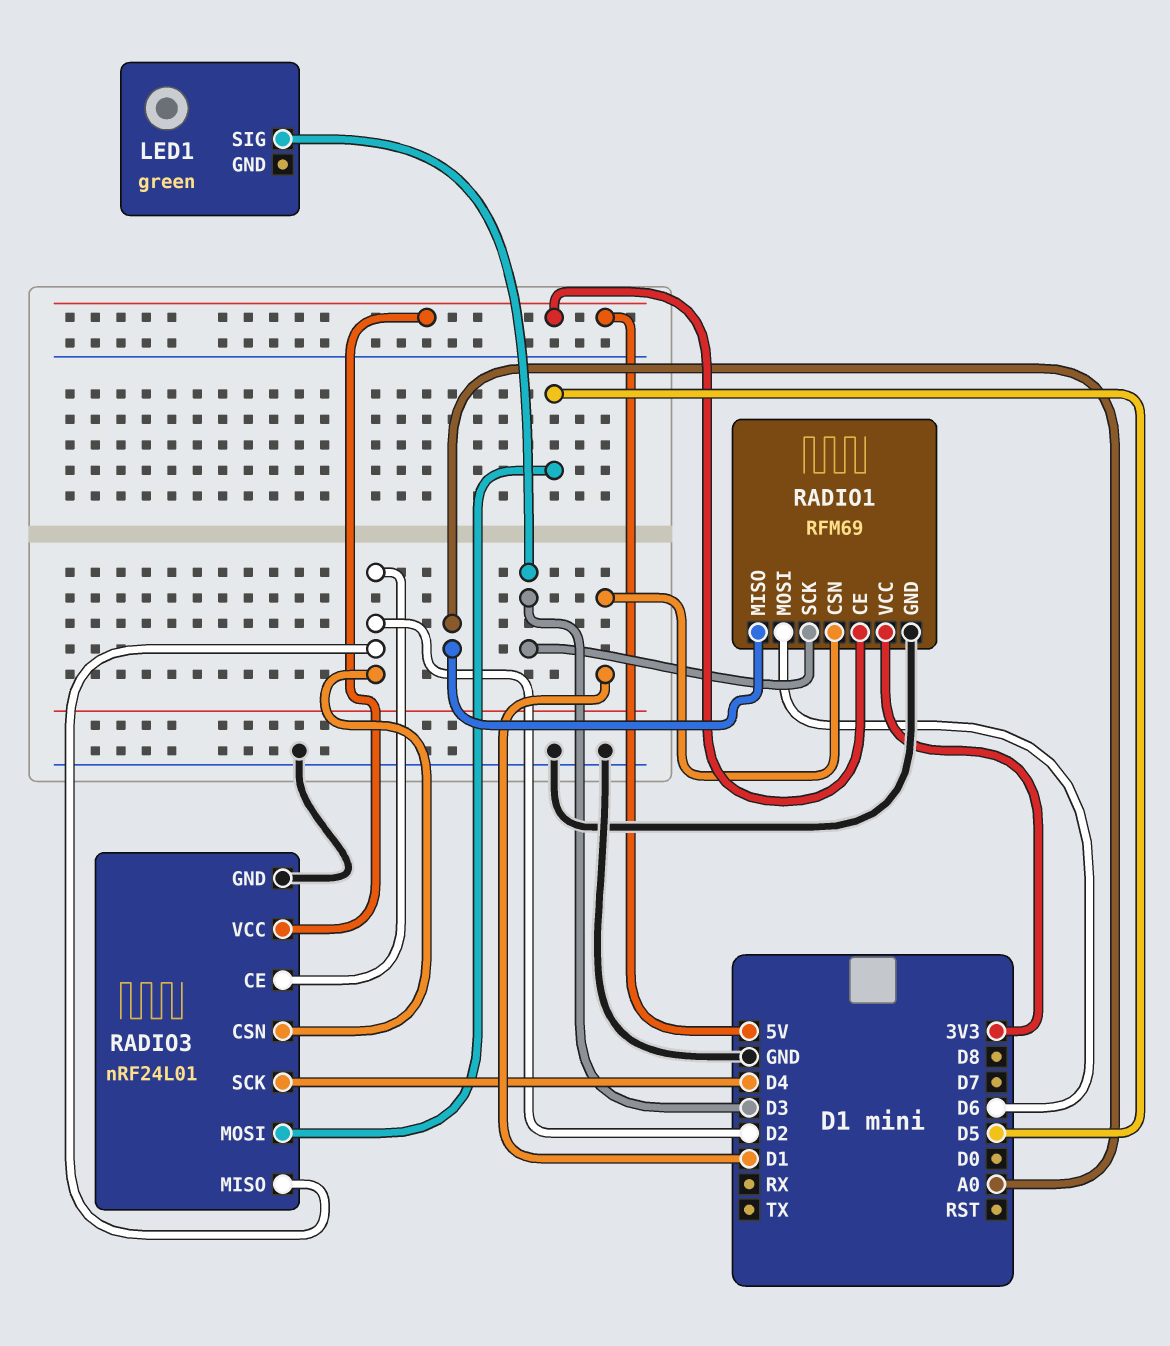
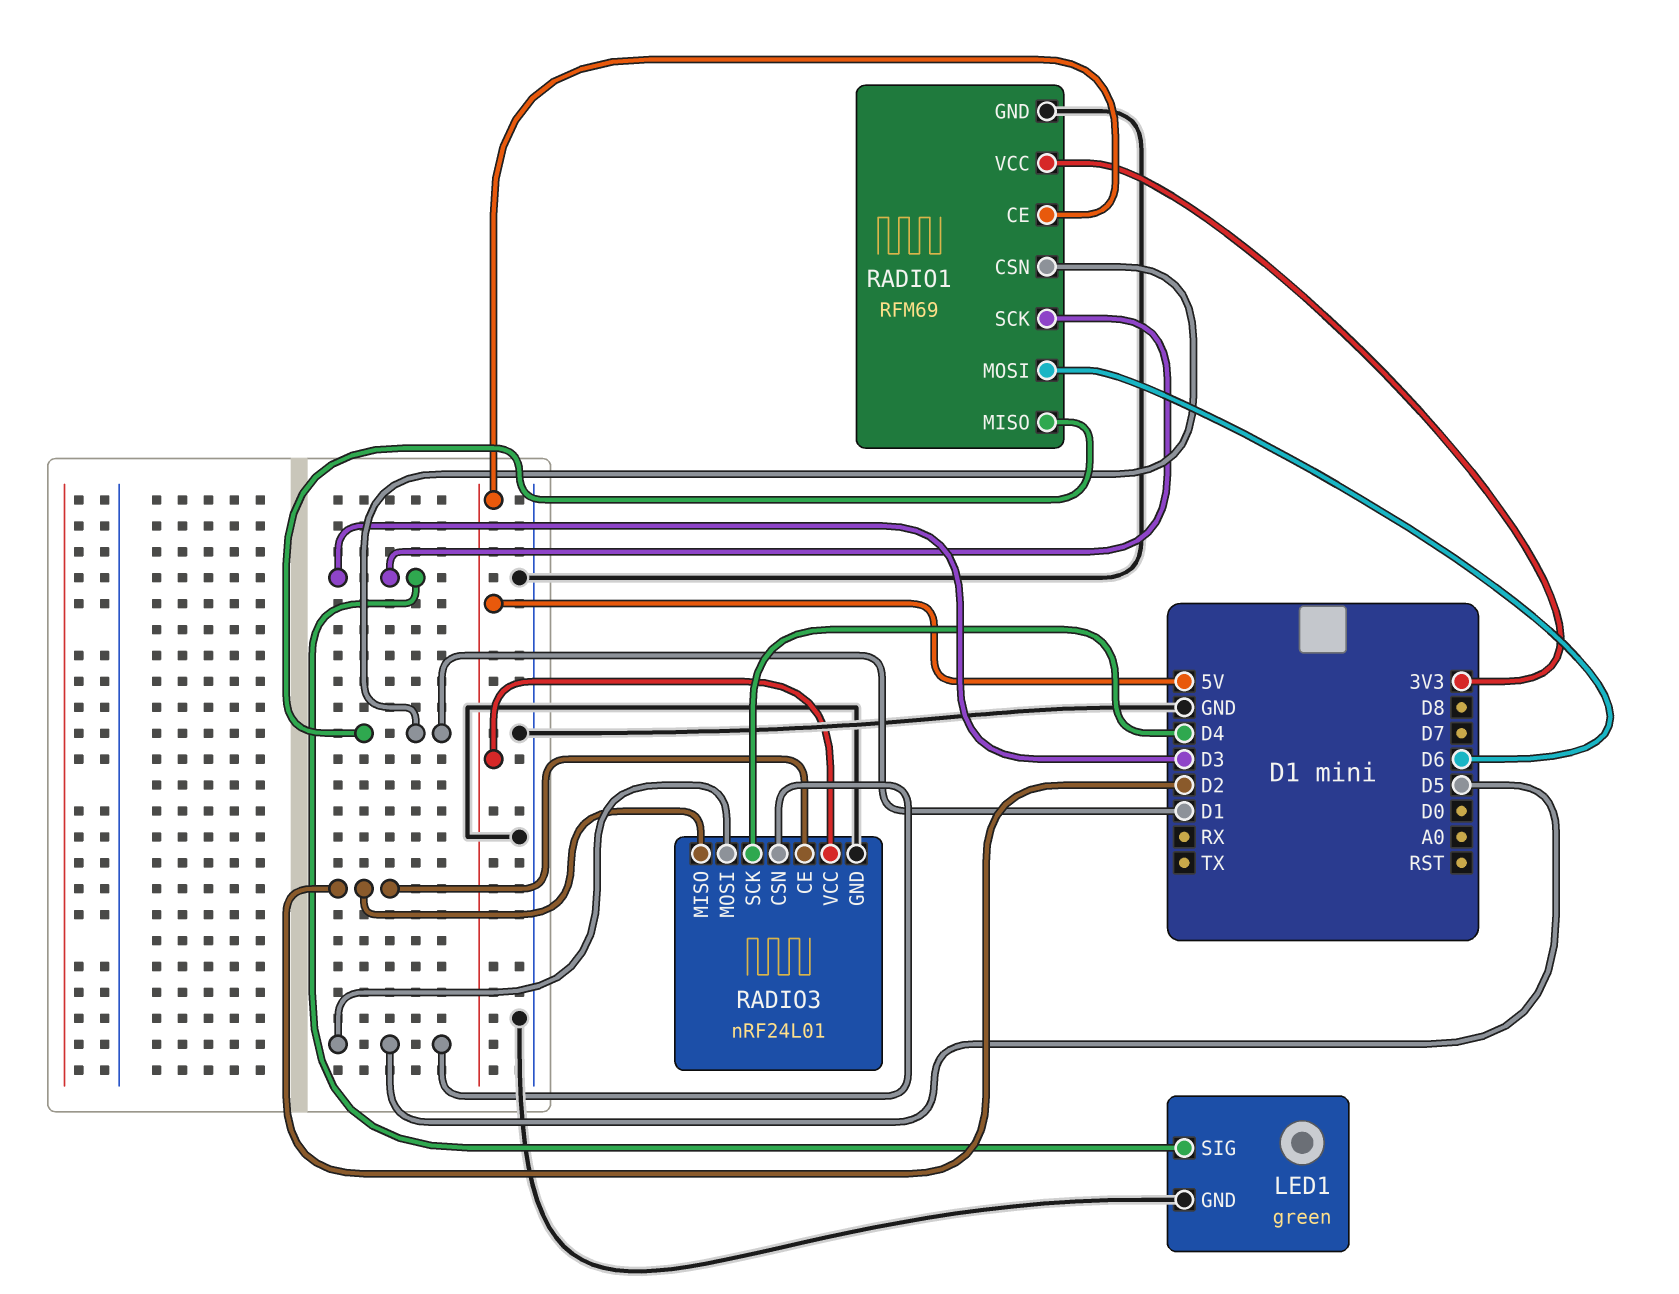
LED1 pin GND: none -> GND
RADIO1 pin MISO: A0 -> D1
RADIO3 pin CSN: D2 -> D5

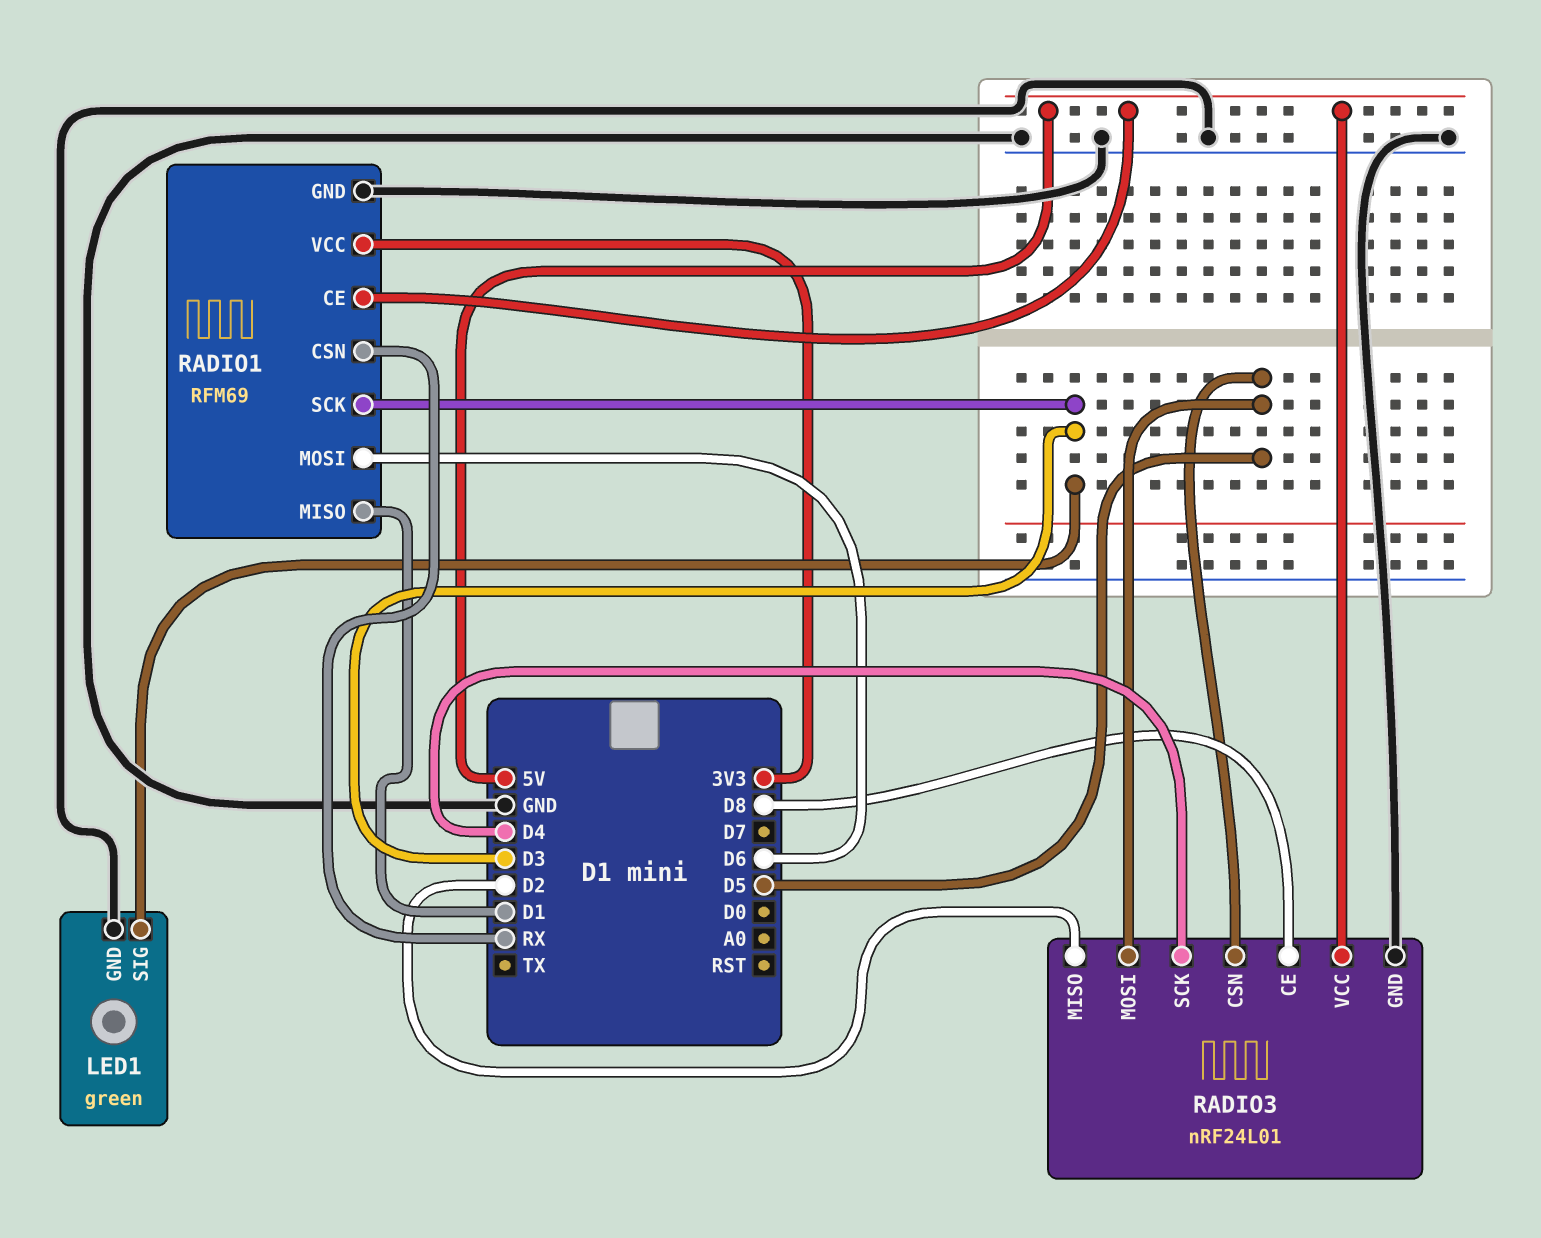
RADIO1 pin CSN: D1 -> RX
RADIO3 pin CE: D2 -> D8

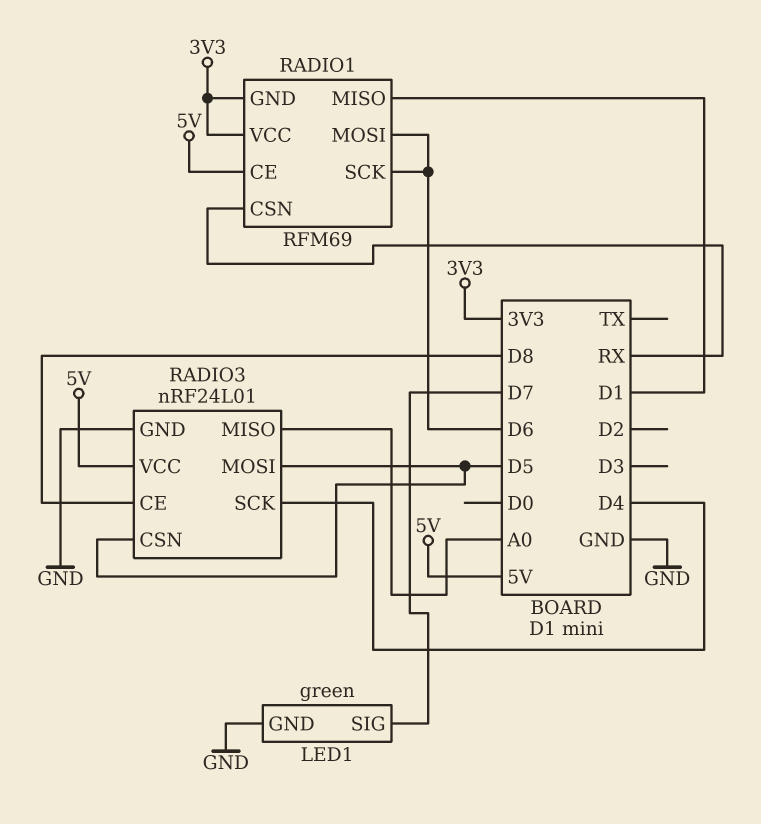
LED1 pin SIG: D3 -> D7
RADIO1 pin GND: GND -> 3V3
RADIO1 pin SCK: D3 -> D6
RADIO3 pin MISO: D2 -> A0

